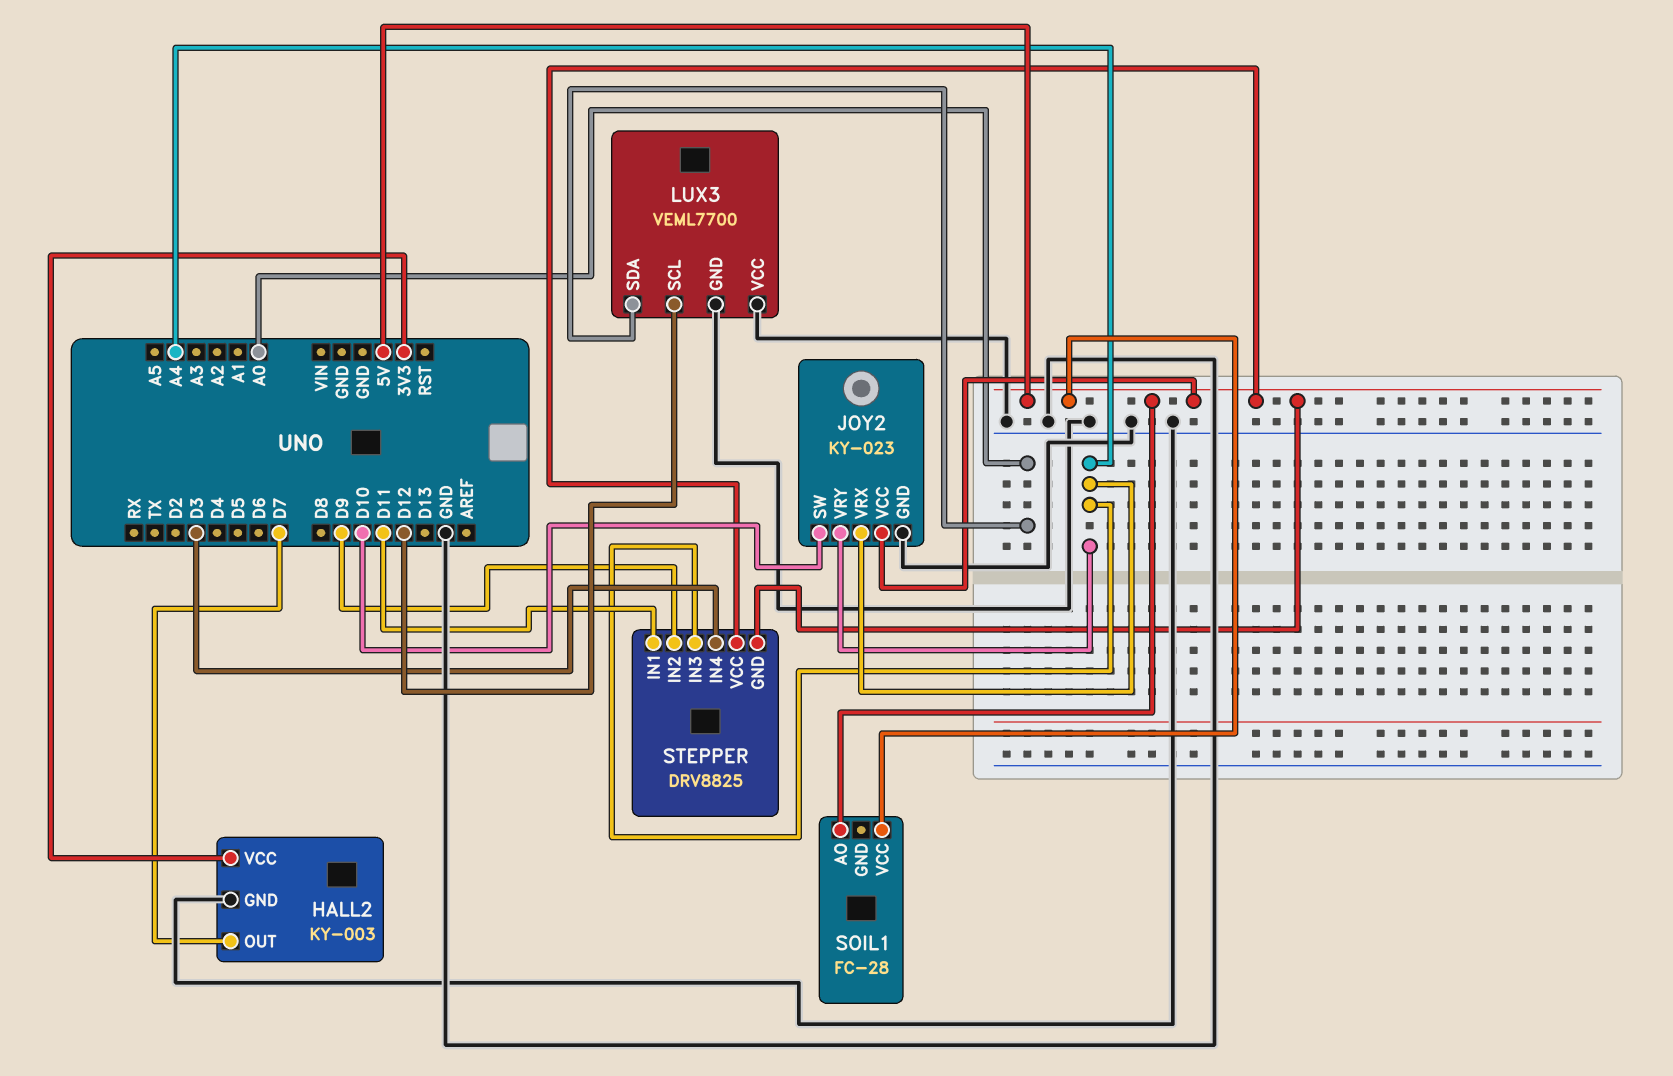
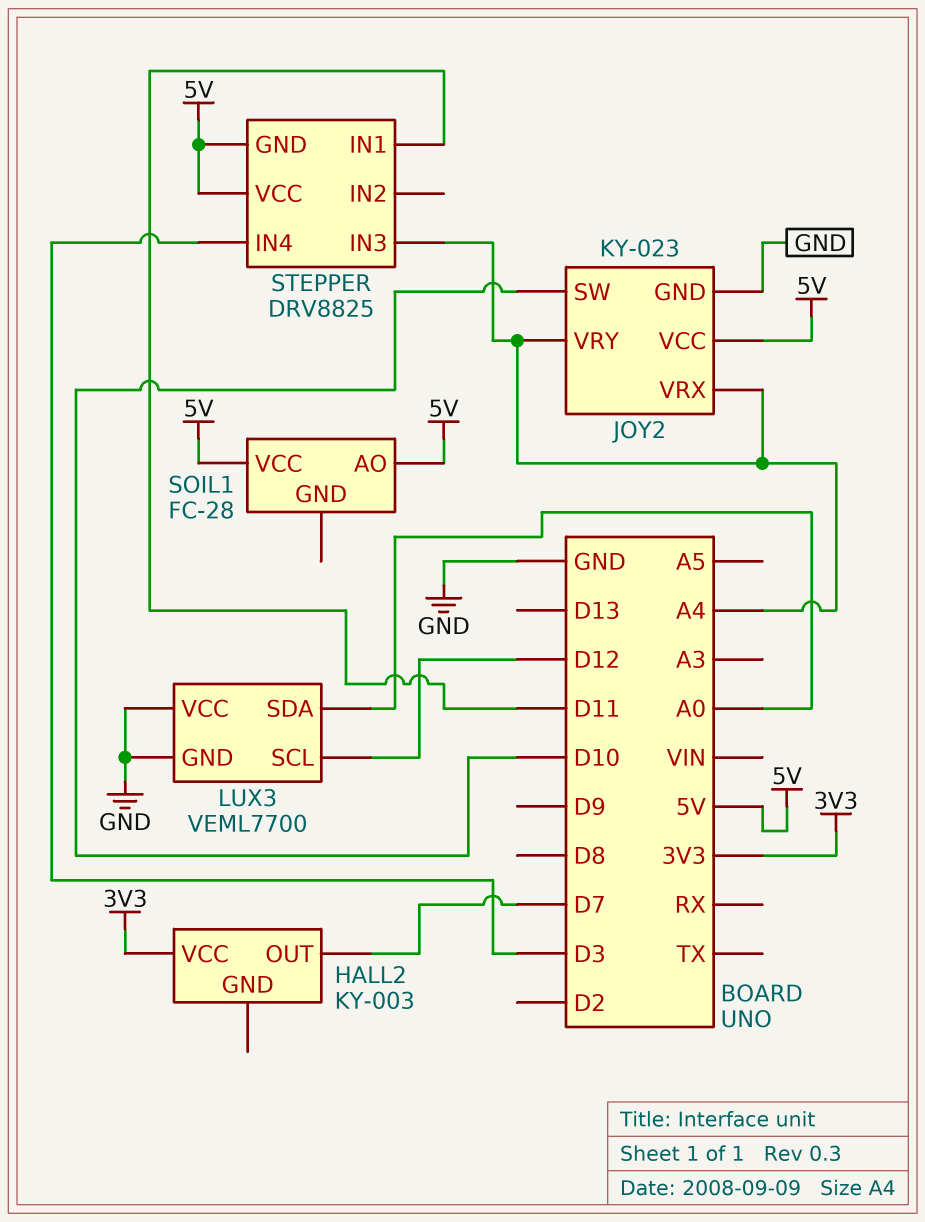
HALL2 pin GND: GND -> none
STEPPER pin IN2: D9 -> none

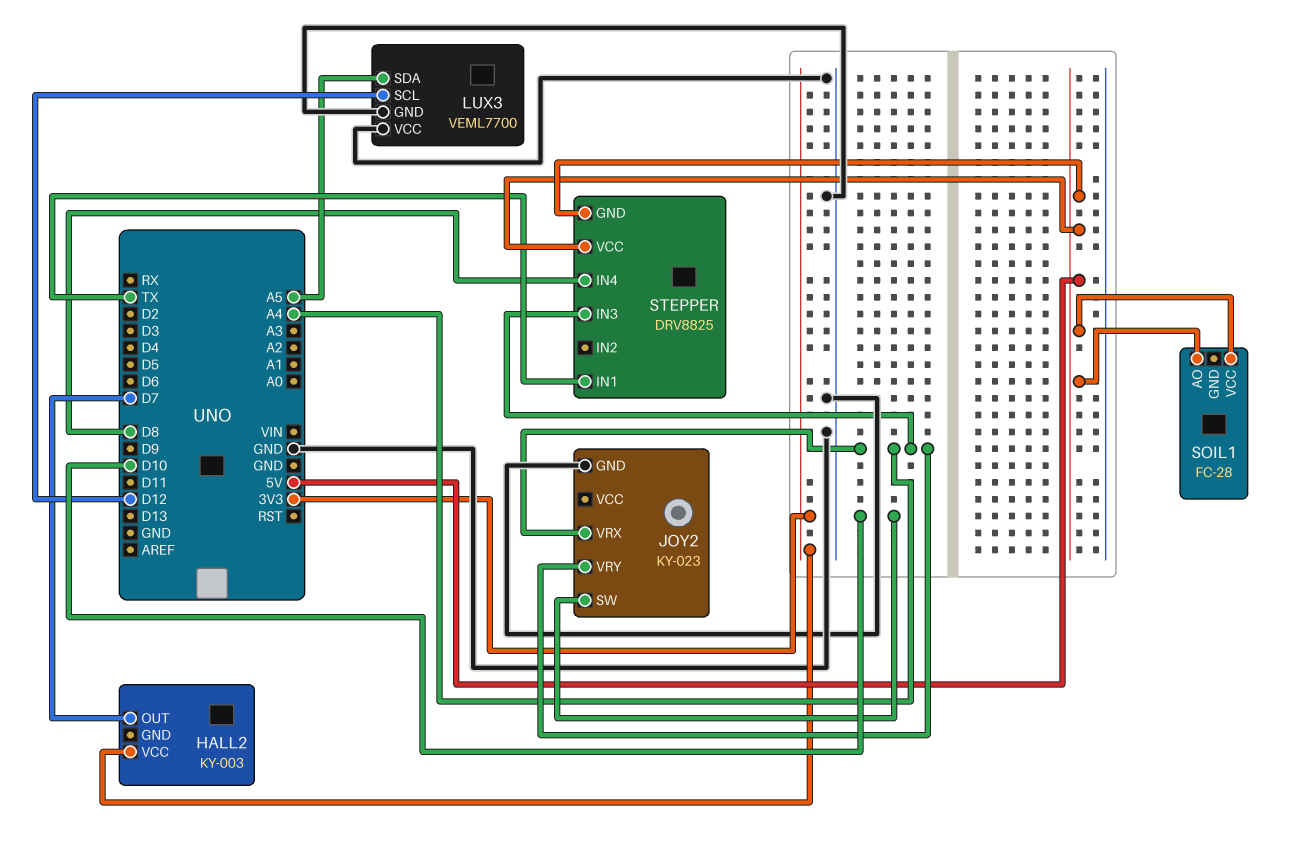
JOY2 pin VCC: 5V -> none
LUX3 pin SDA: A0 -> A5
STEPPER pin IN1: D11 -> TX
STEPPER pin IN4: D3 -> D8

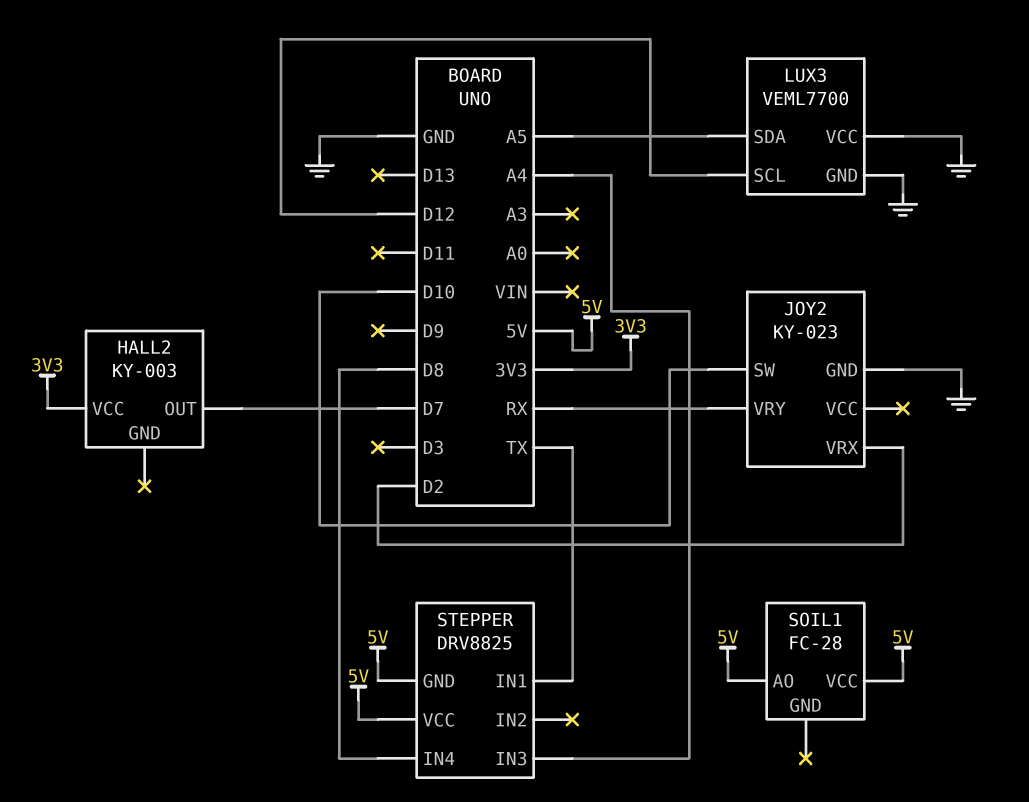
JOY2 pin VRX: A4 -> D2
JOY2 pin VRY: A4 -> RX

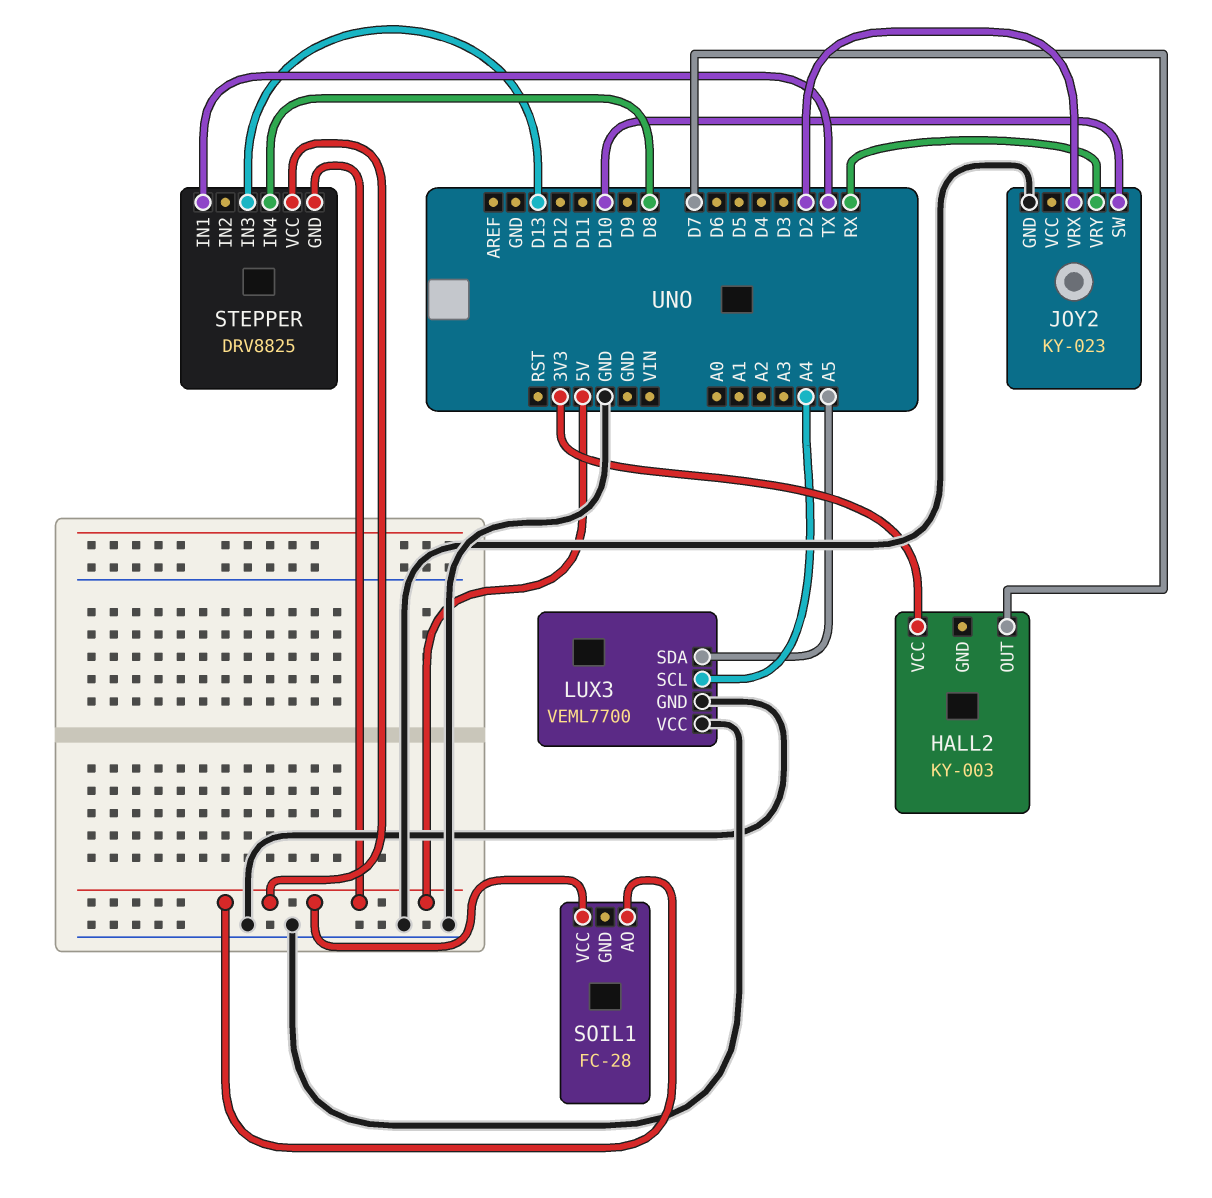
LUX3 pin SCL: D12 -> A4
STEPPER pin IN3: A4 -> D13

